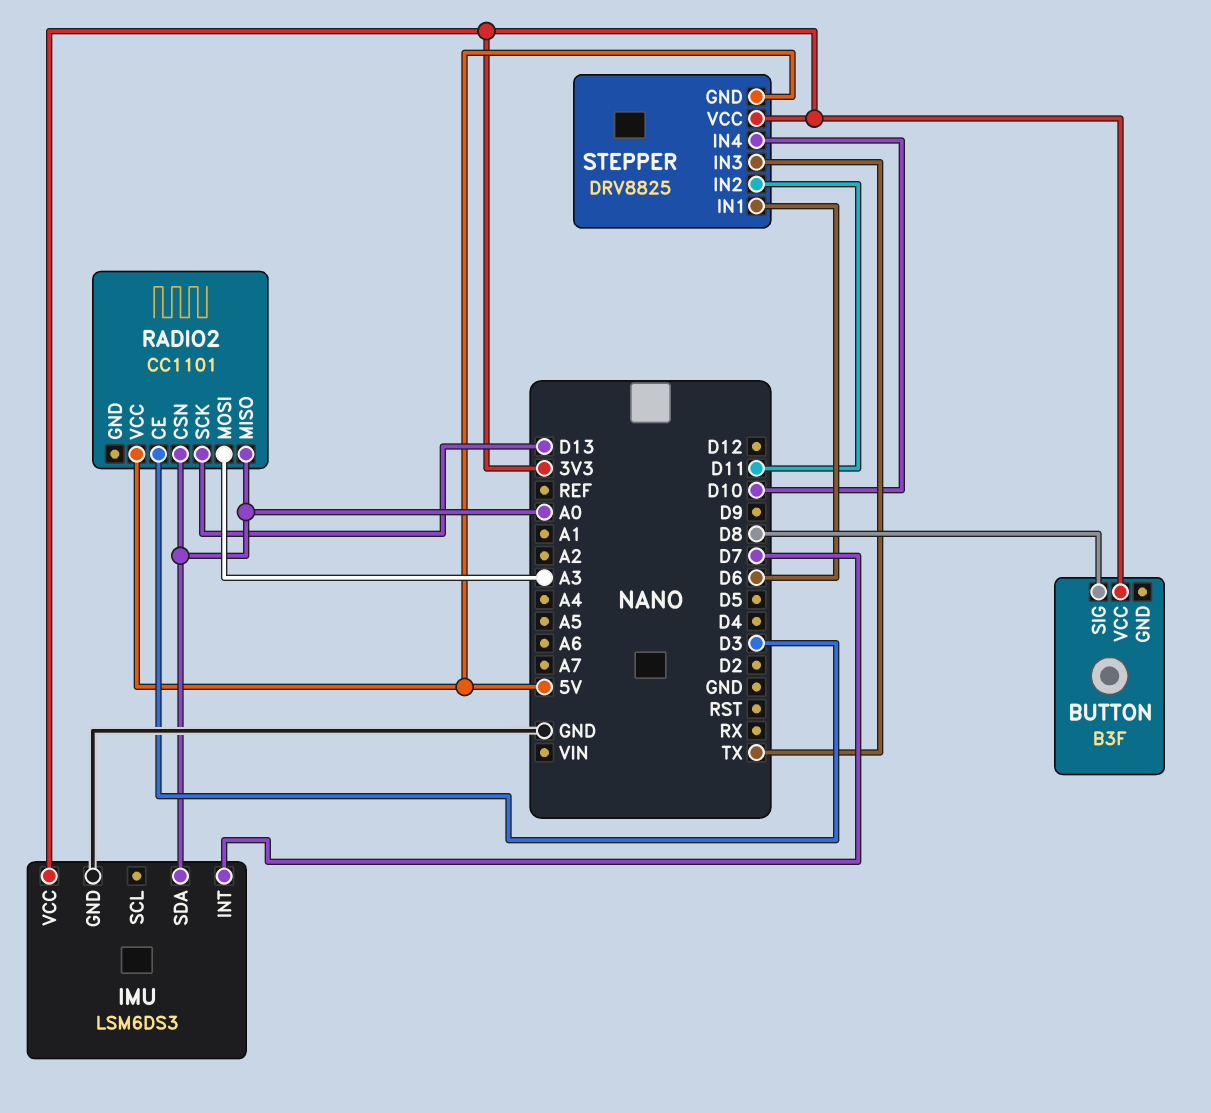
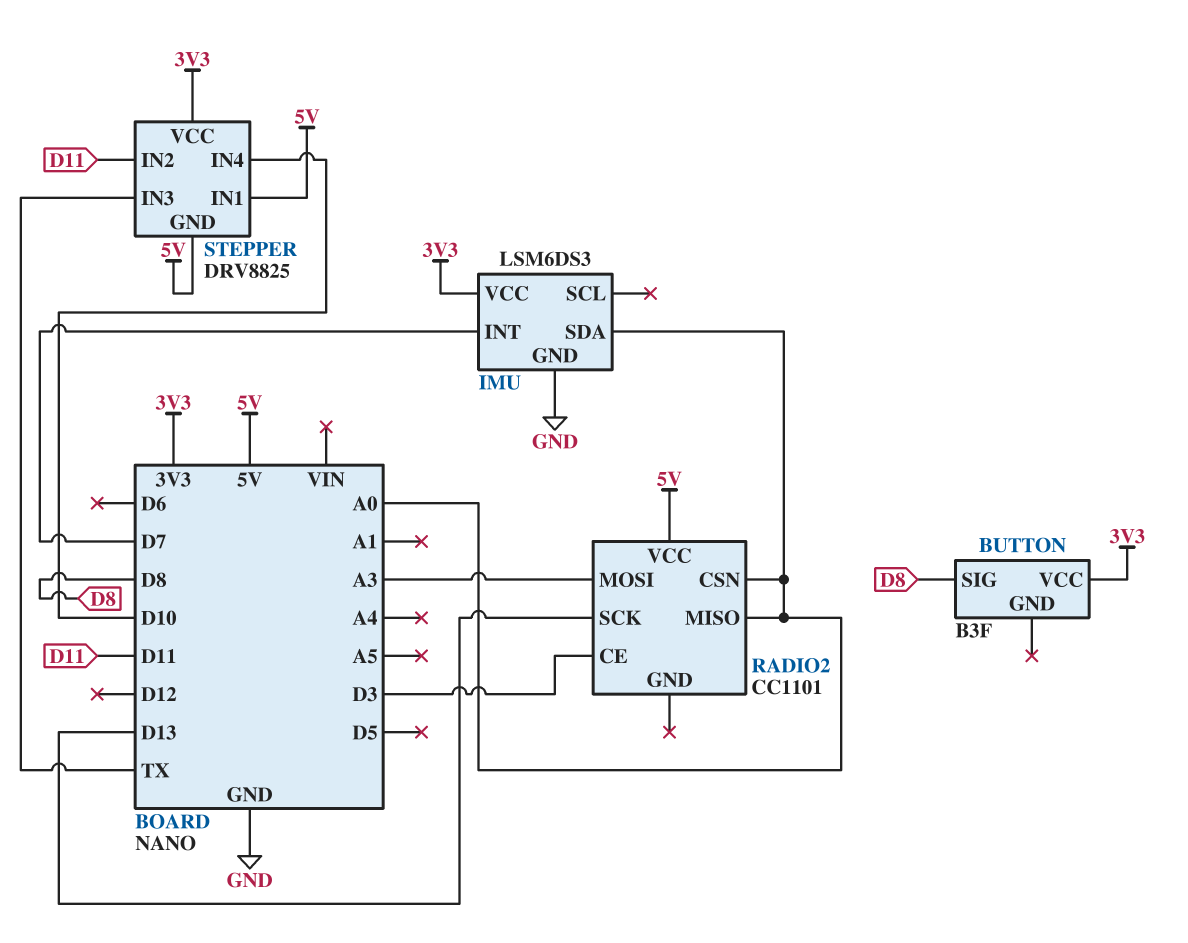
STEPPER pin IN1: D6 -> 5V

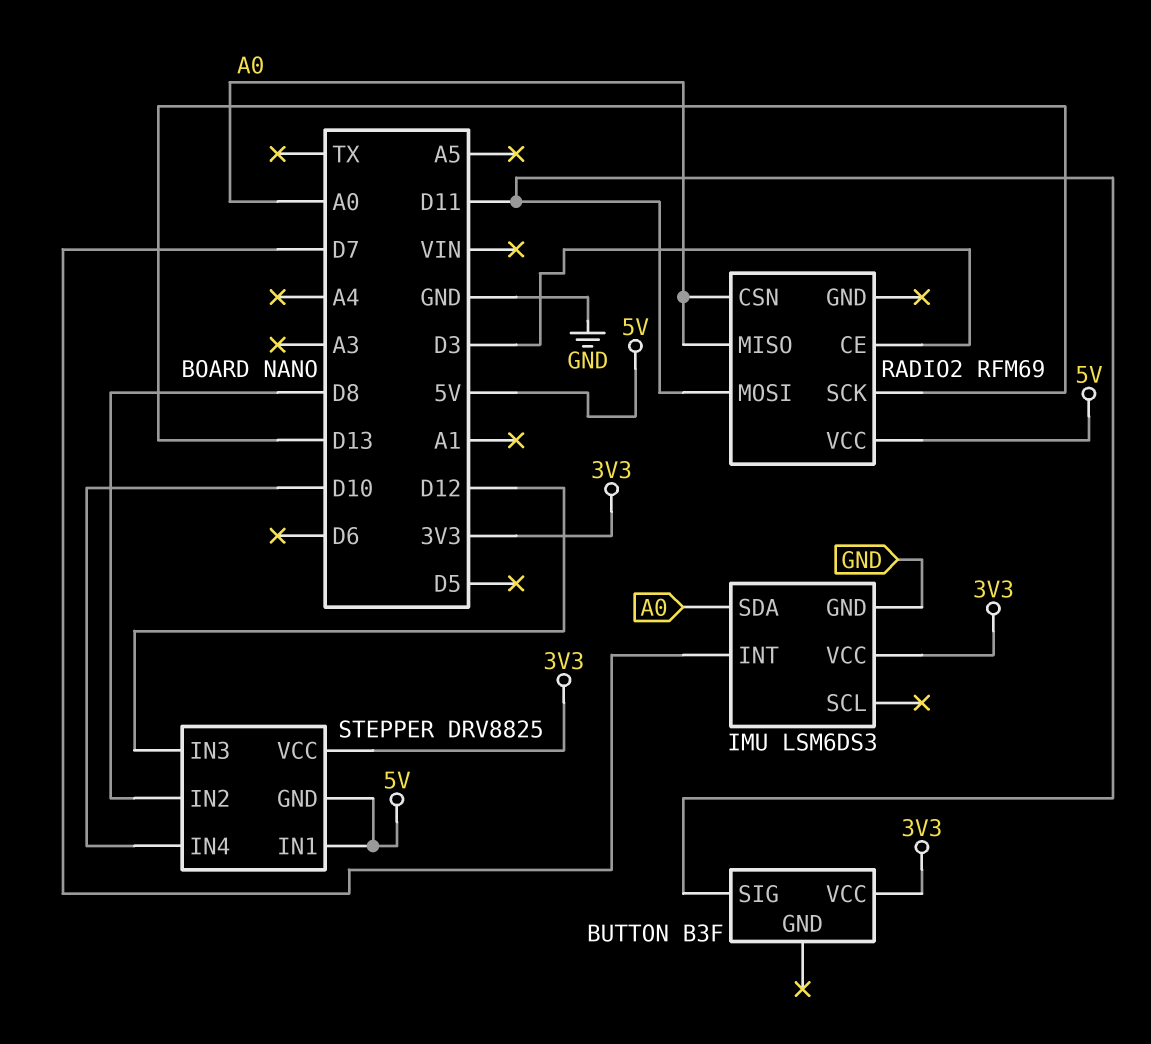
BUTTON pin SIG: D8 -> D11
RADIO2: CC1101 -> RFM69
RADIO2 pin MOSI: A3 -> D11
STEPPER pin IN2: D11 -> D8
STEPPER pin IN3: TX -> D12

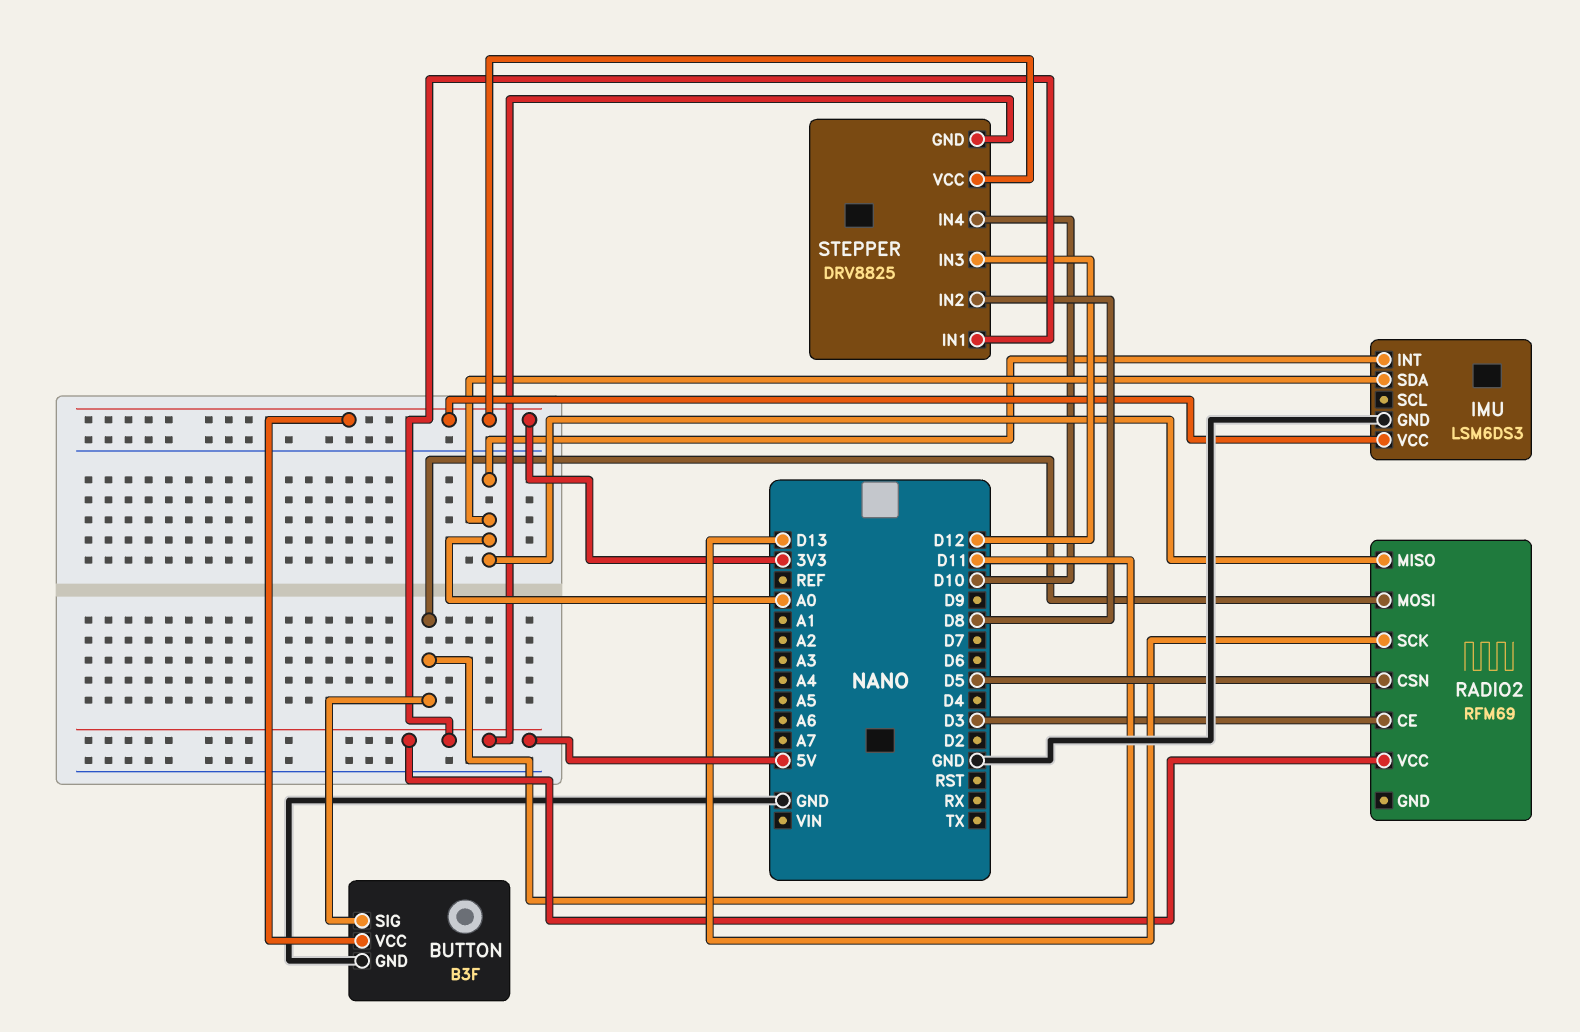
BUTTON pin GND: none -> GND
IMU pin INT: D7 -> A0
RADIO2 pin CSN: A0 -> D5

